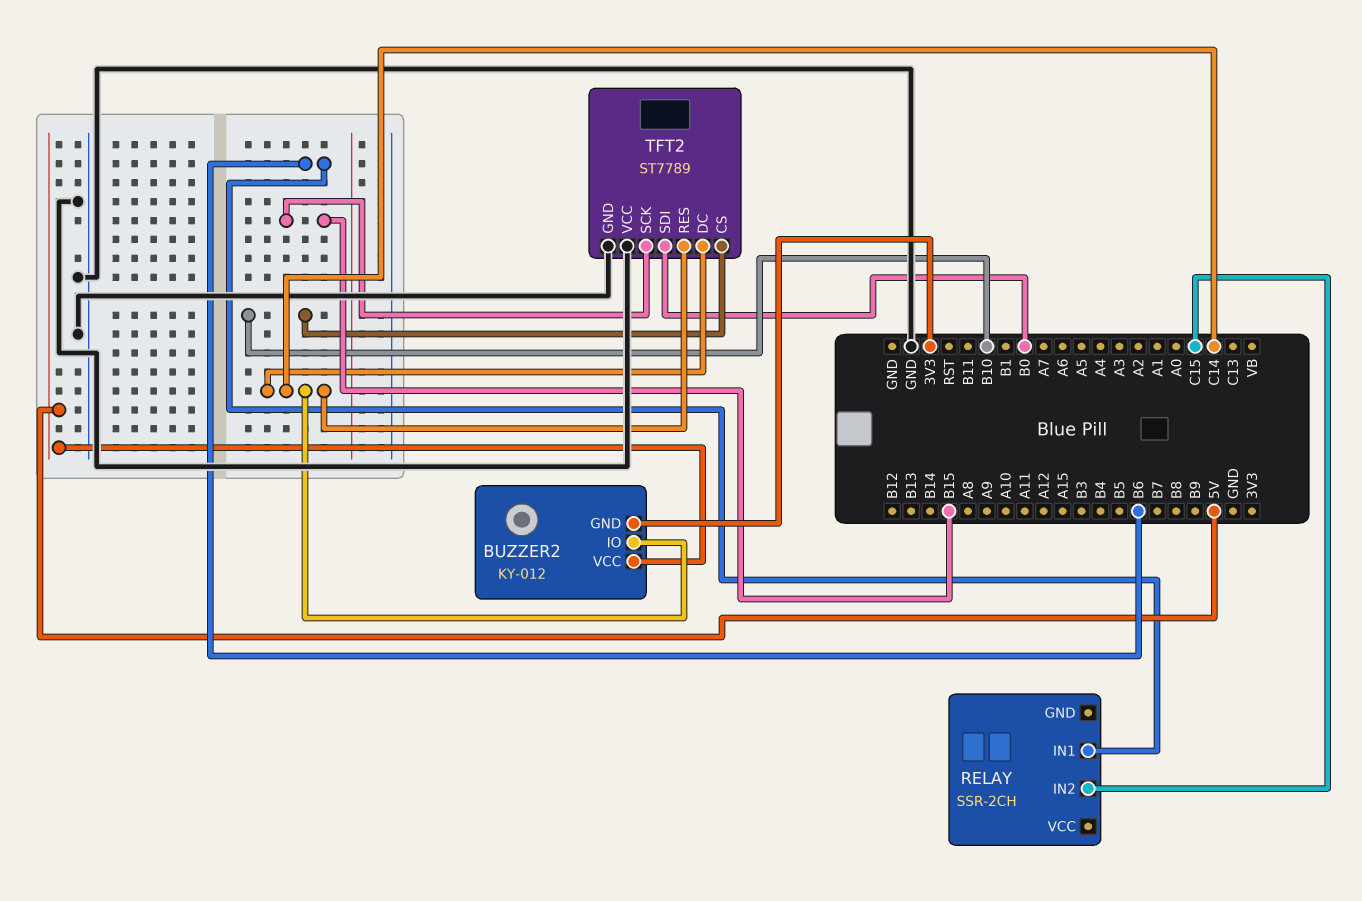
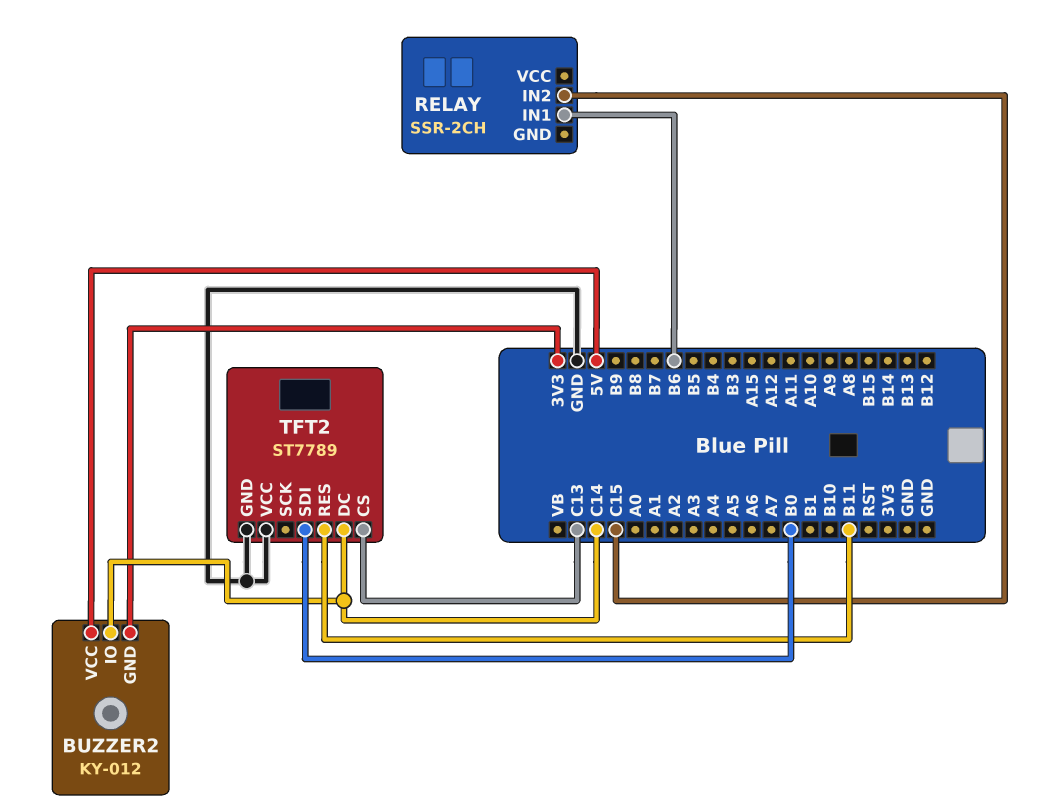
TFT2 pin CS: B10 -> C13
TFT2 pin RES: C14 -> B11
TFT2 pin SCK: B15 -> none

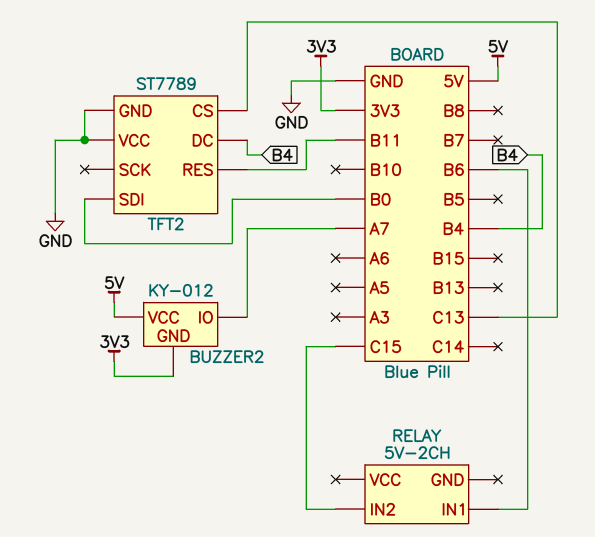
BUZZER2 pin IO: C14 -> A7
RELAY: SSR-2CH -> 5V-2CH
TFT2 pin DC: C14 -> B4

